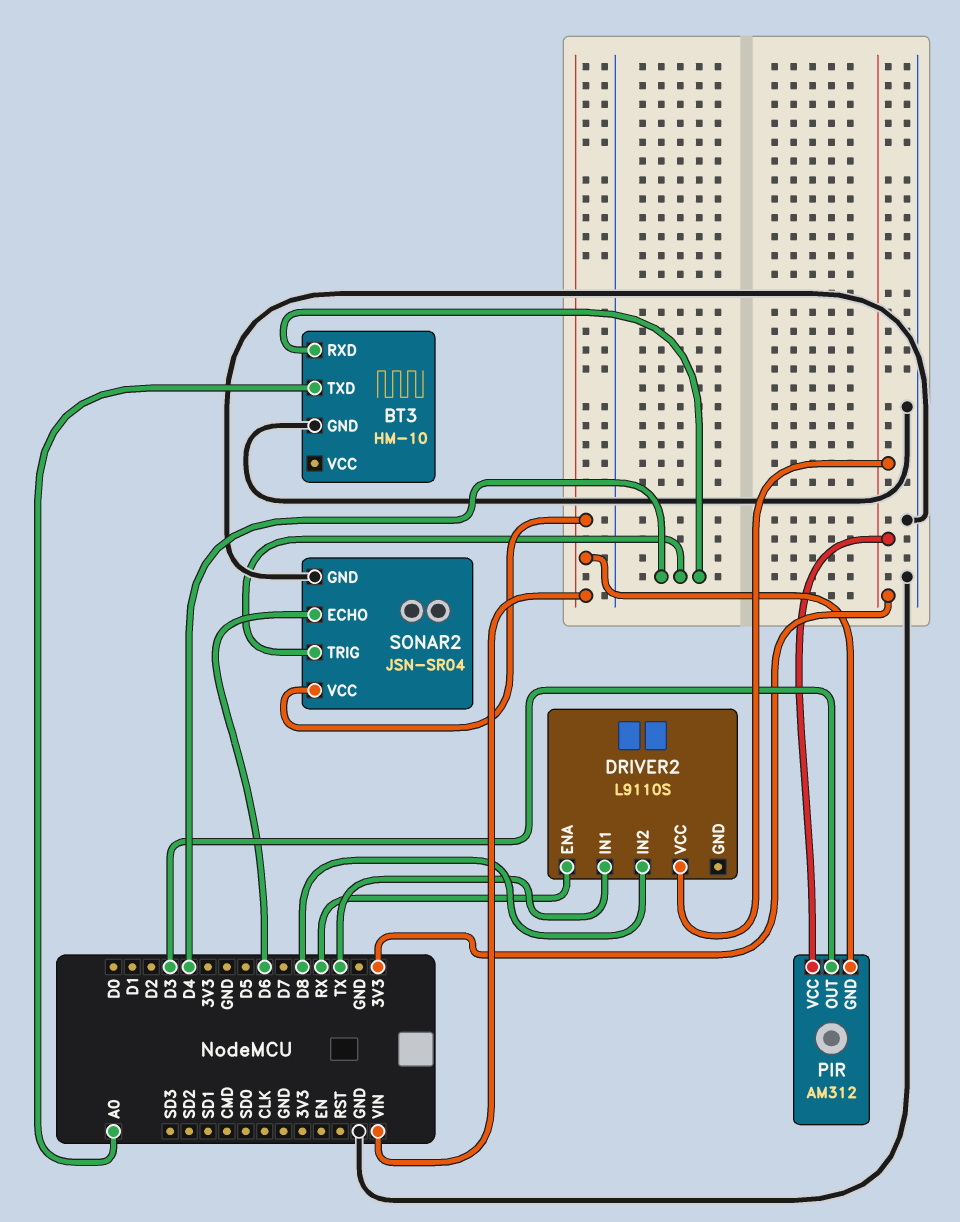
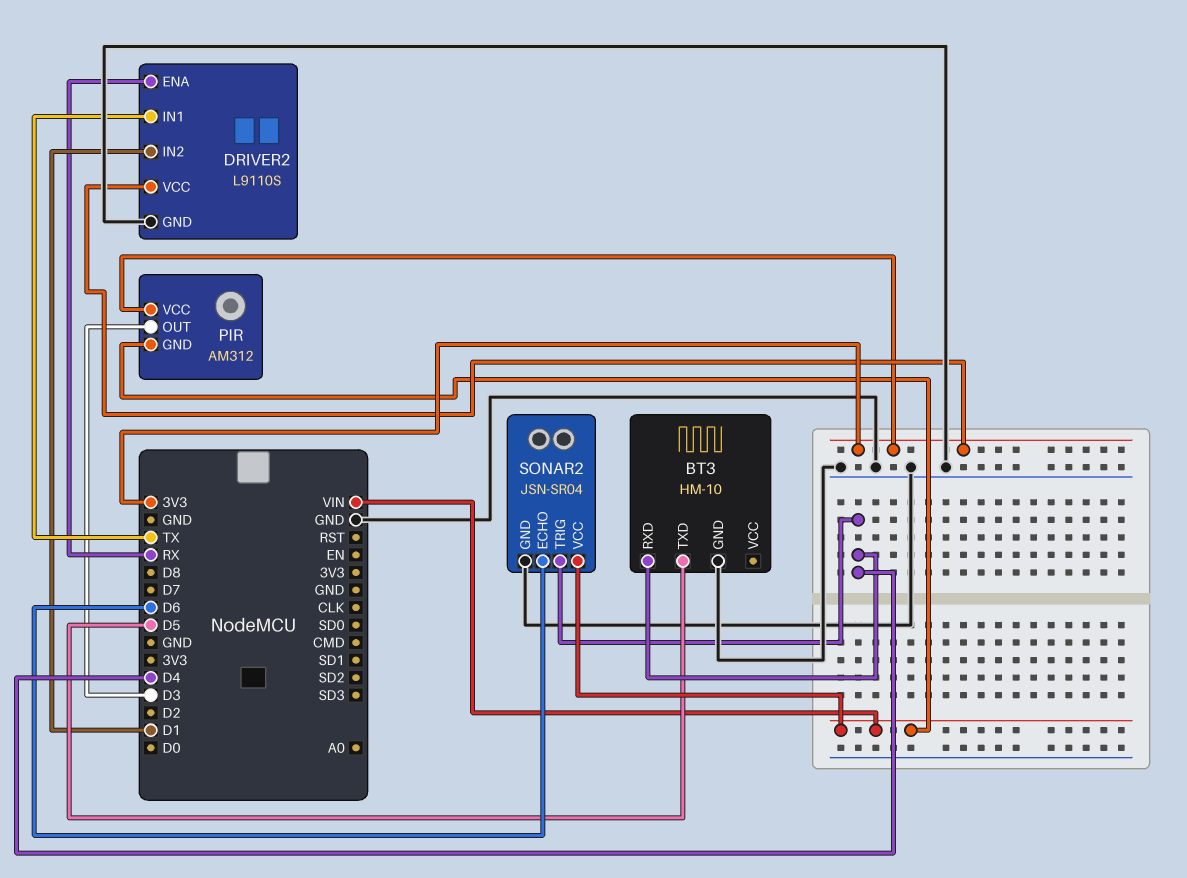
BT3 pin TXD: A0 -> D5
DRIVER2 pin GND: none -> GND
DRIVER2 pin IN2: D8 -> D1

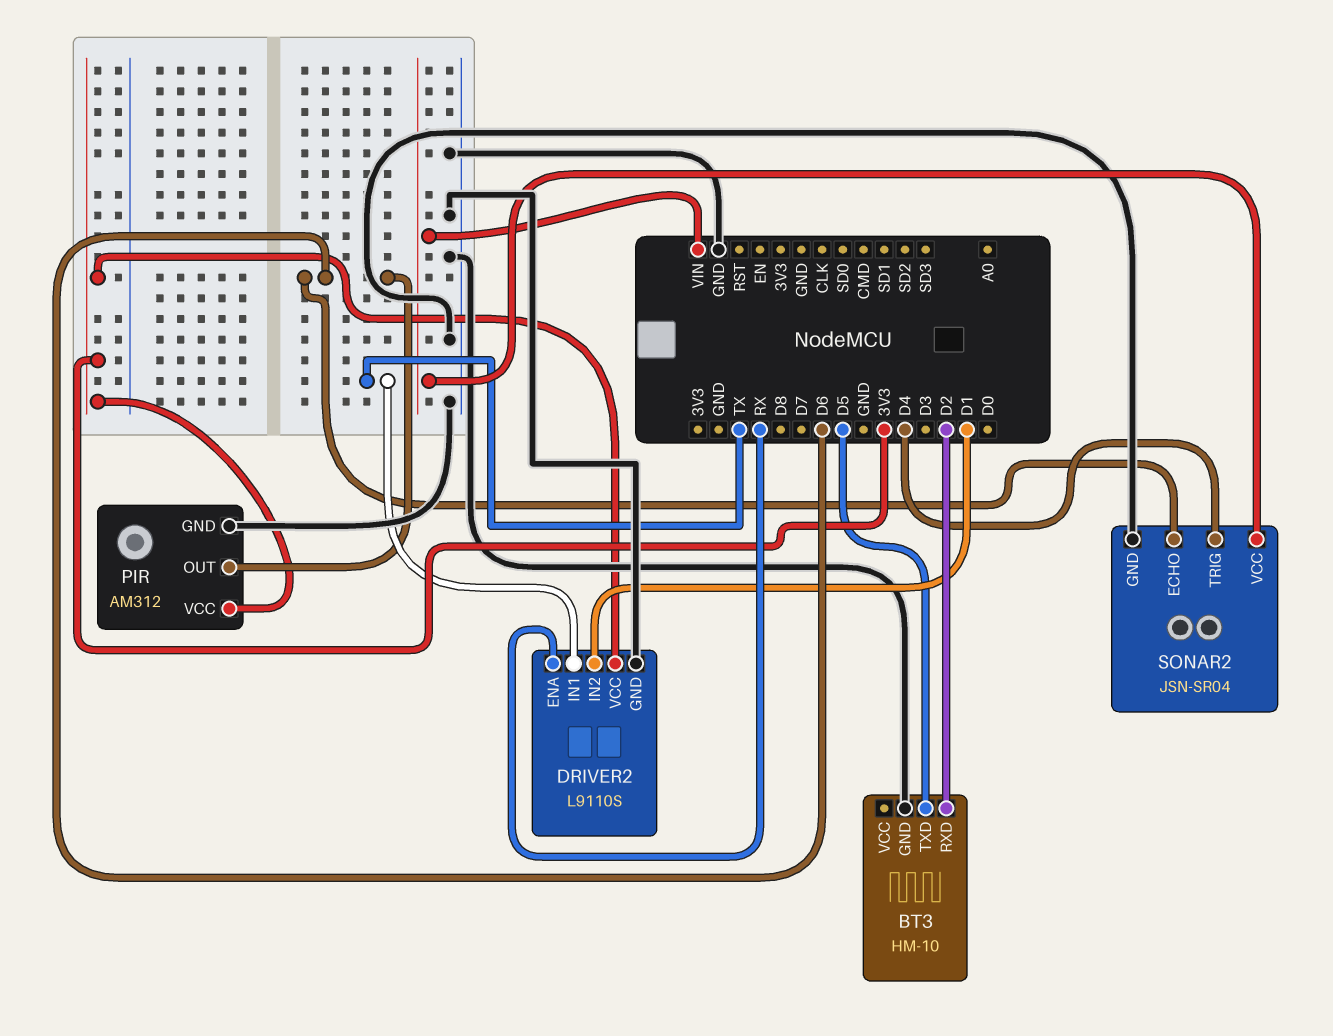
BT3 pin RXD: D4 -> D2
PIR pin GND: VIN -> GND
PIR pin OUT: D3 -> D6

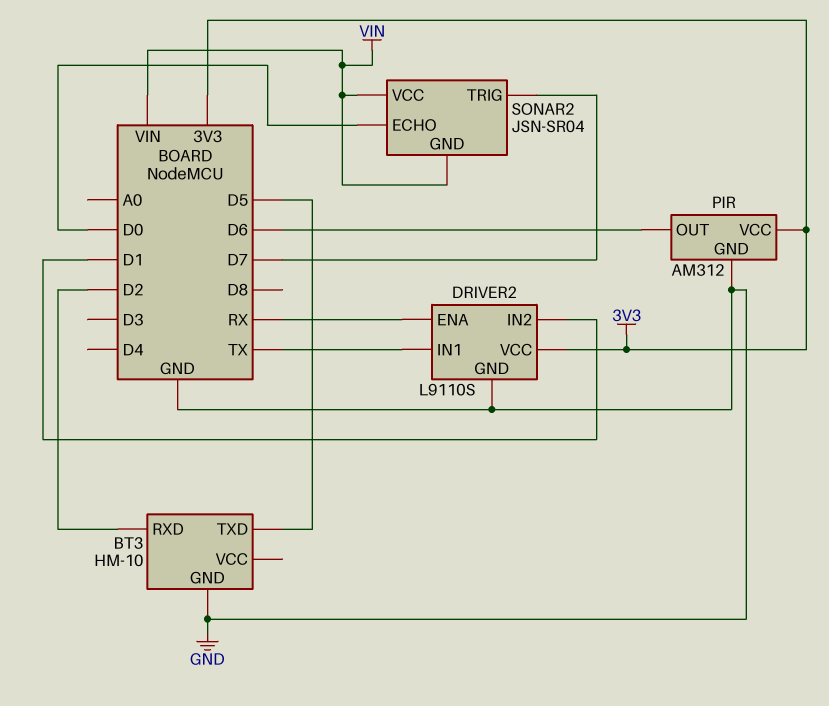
SONAR2 pin ECHO: D6 -> D0
SONAR2 pin GND: GND -> VIN
SONAR2 pin TRIG: D4 -> D7

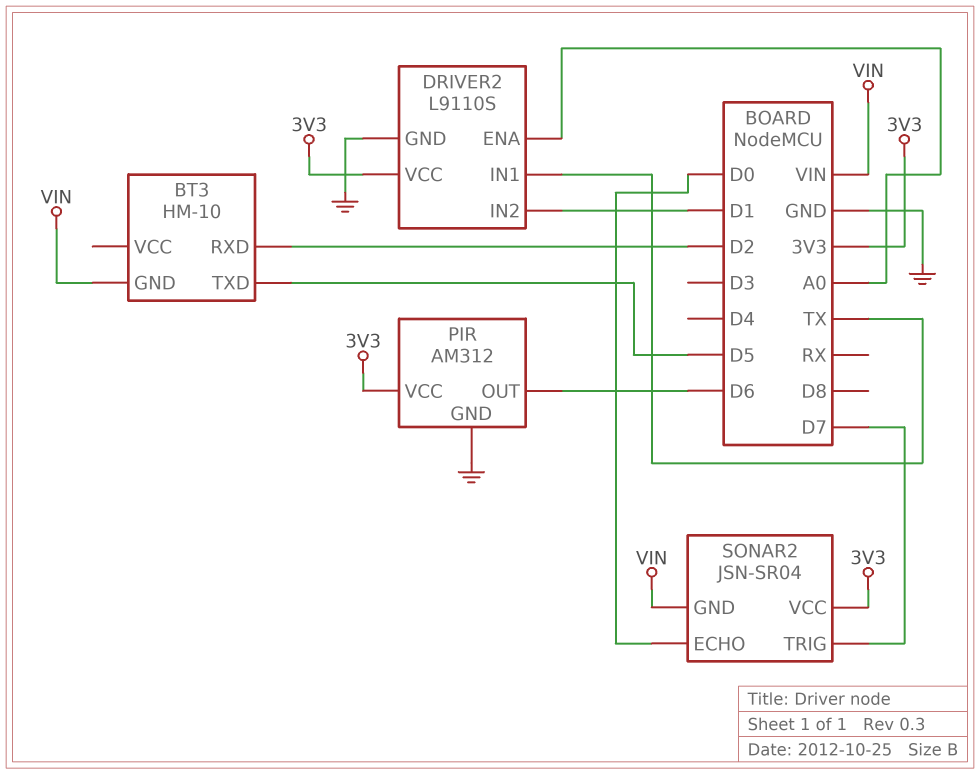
BT3 pin GND: GND -> VIN
DRIVER2 pin ENA: RX -> A0
SONAR2 pin VCC: VIN -> 3V3

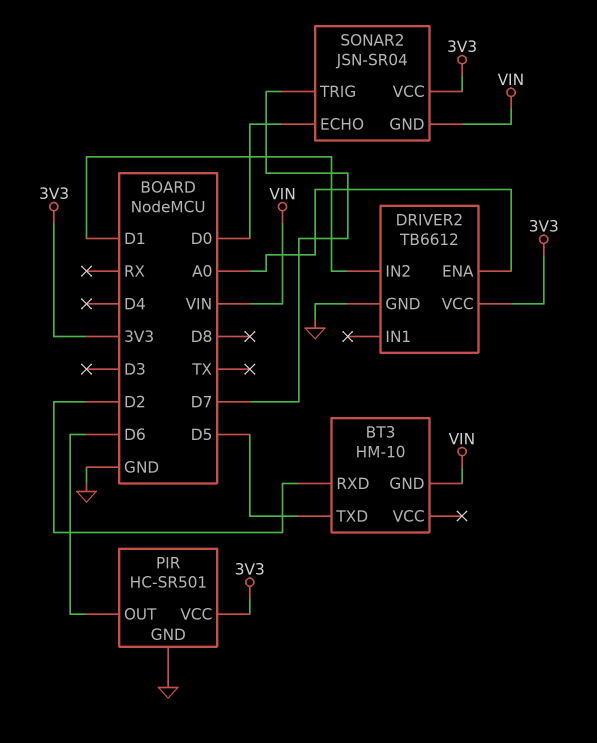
DRIVER2: L9110S -> TB6612
DRIVER2 pin IN1: TX -> none
PIR: AM312 -> HC-SR501

